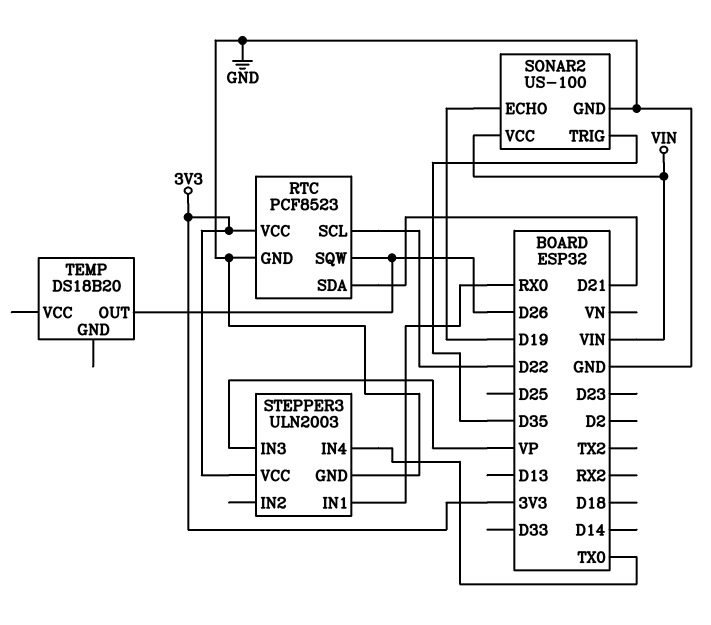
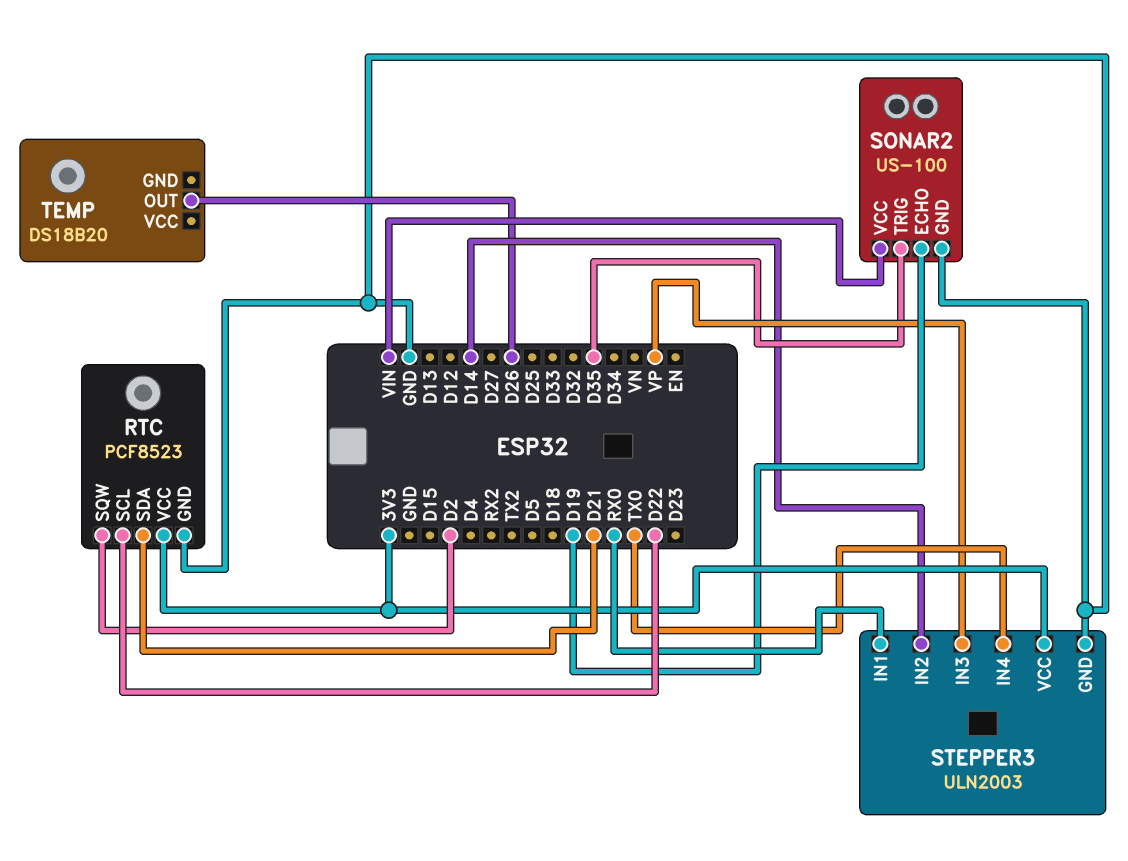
RTC pin SQW: D26 -> D2
STEPPER3 pin IN2: none -> D14

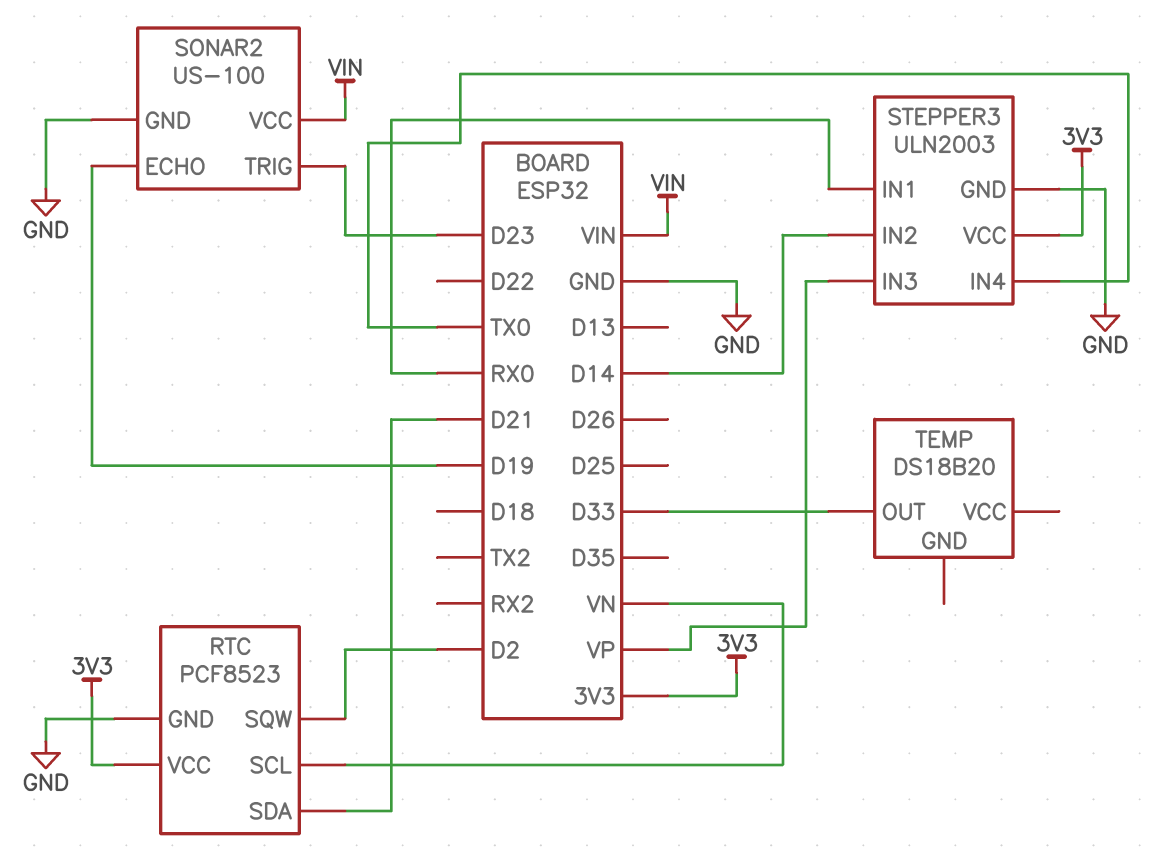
RTC pin SCL: D22 -> VN
SONAR2 pin TRIG: D35 -> D23
TEMP pin OUT: D26 -> D33

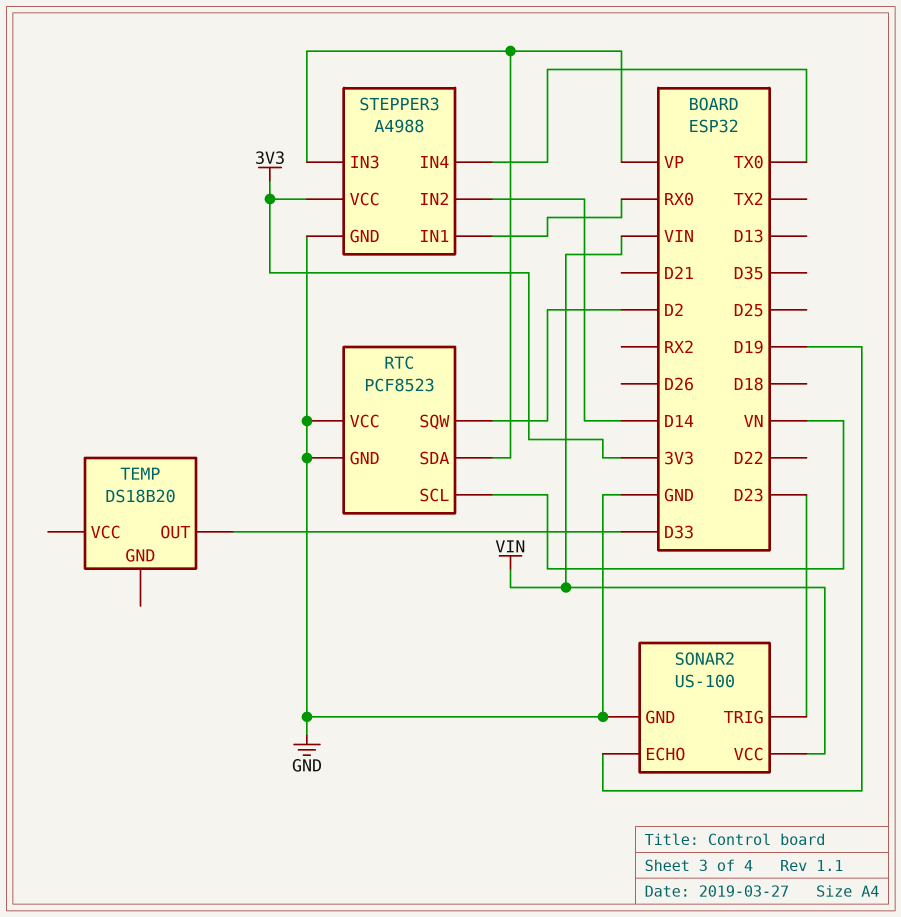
RTC pin SDA: D21 -> VP
RTC pin VCC: 3V3 -> GND
STEPPER3: ULN2003 -> A4988

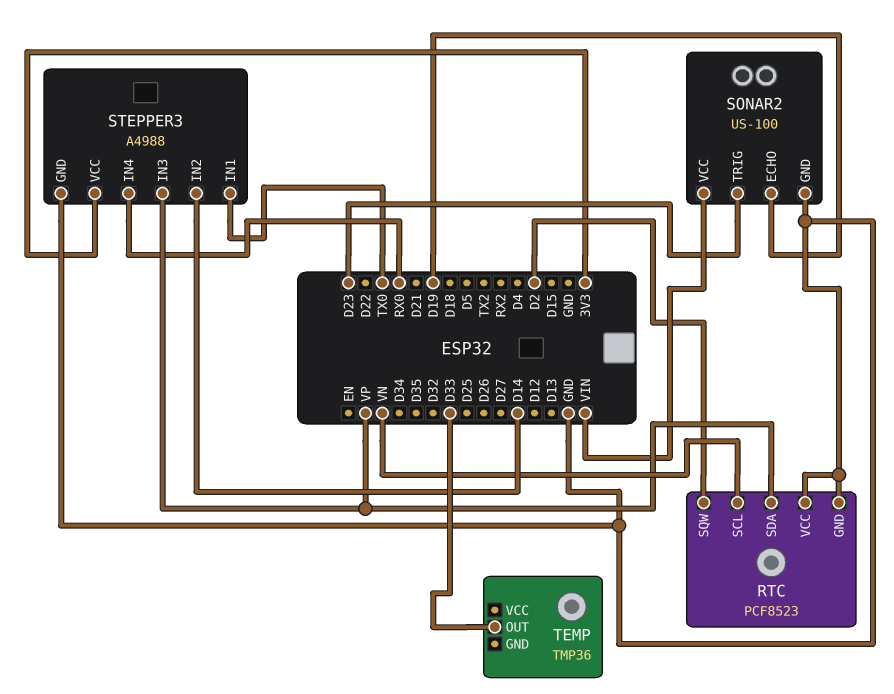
STEPPER3 pin IN1: RX0 -> TX0
STEPPER3 pin IN4: TX0 -> RX0
TEMP: DS18B20 -> TMP36

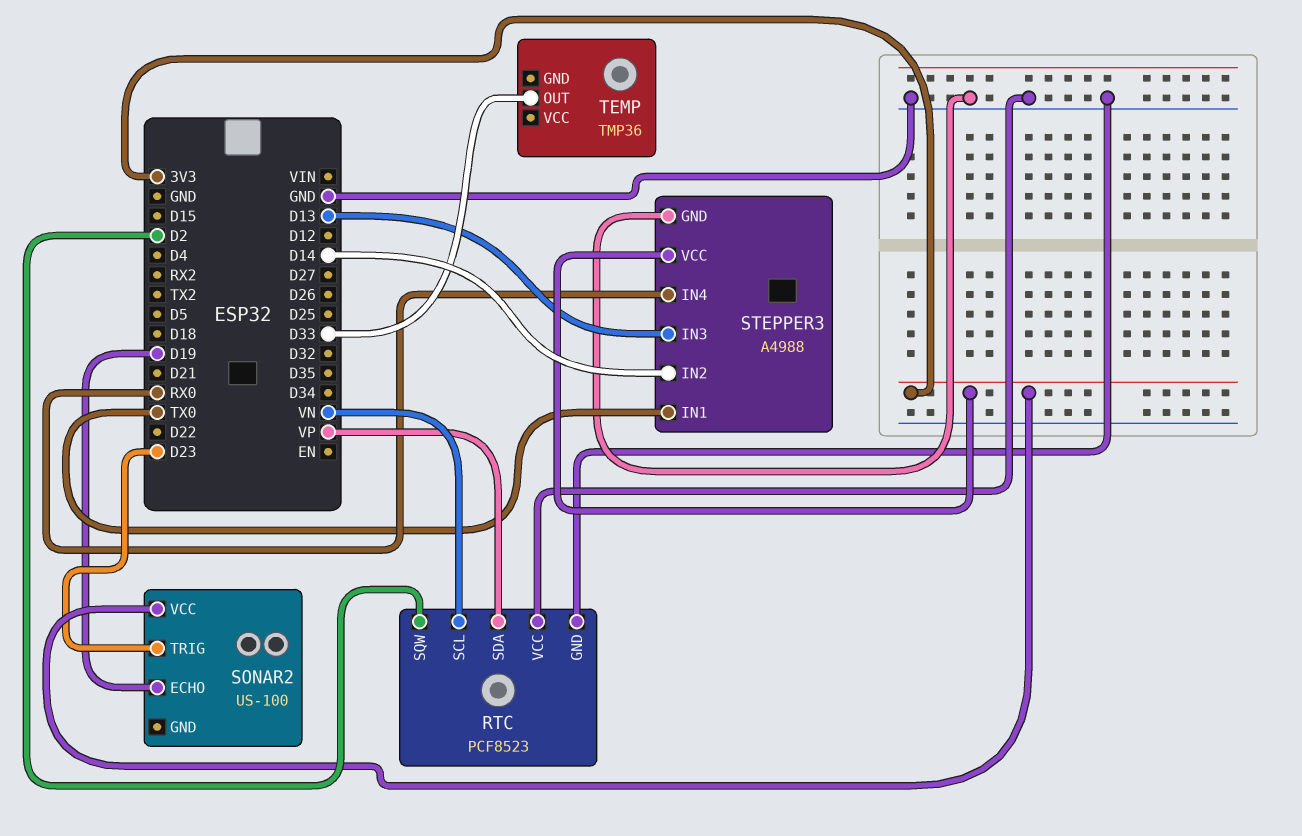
SONAR2 pin GND: GND -> none
SONAR2 pin VCC: VIN -> 3V3
STEPPER3 pin IN3: VP -> D13

